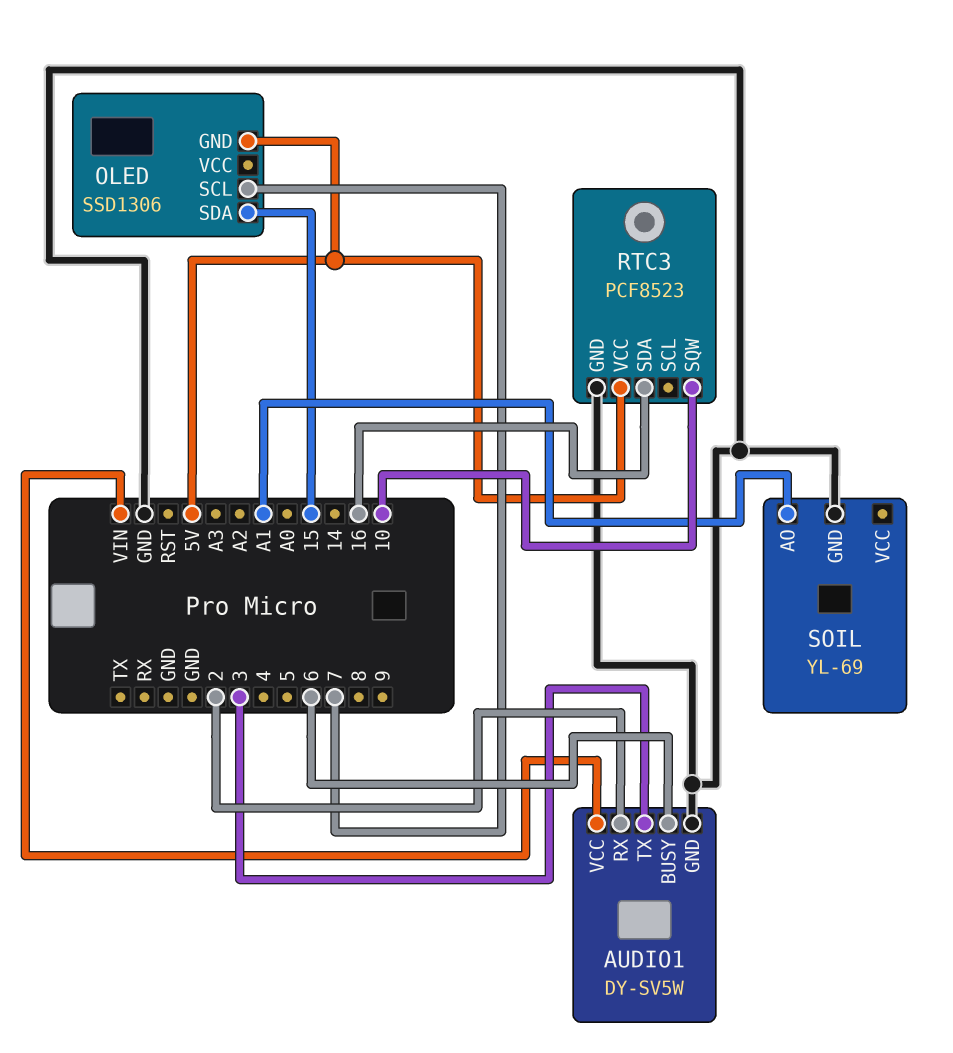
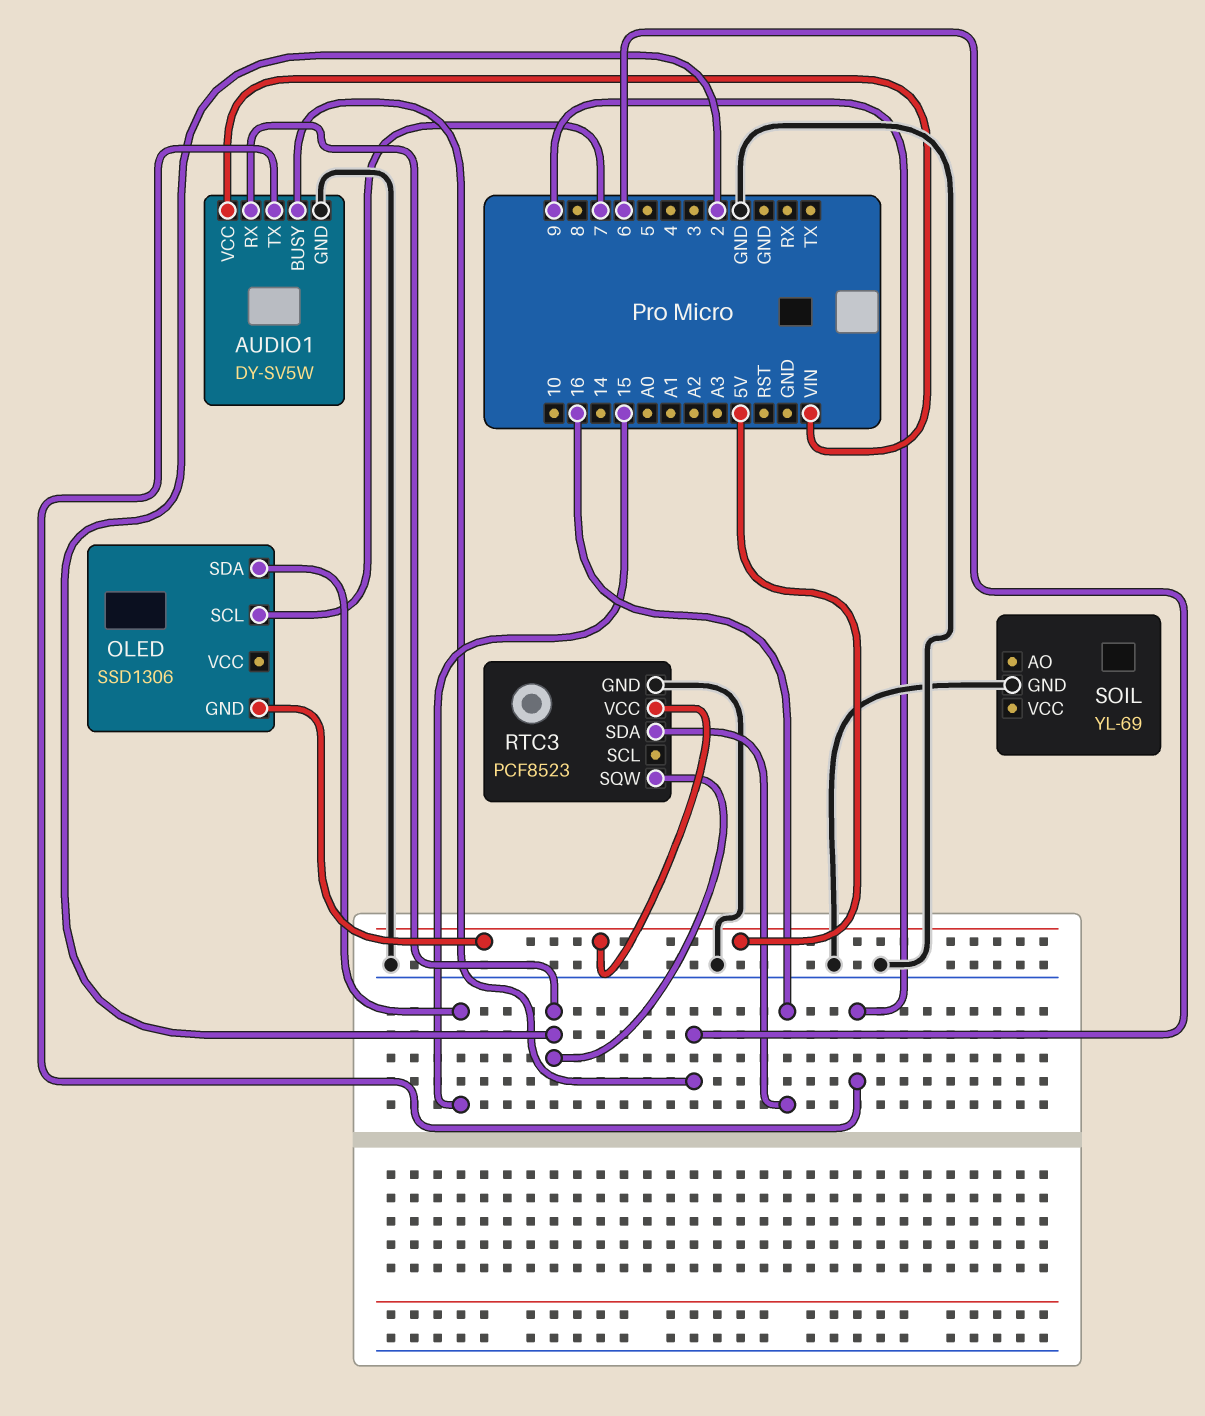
AUDIO1 pin TX: 3 -> 9
RTC3 pin SQW: 10 -> 2
SOIL pin AO: A1 -> none

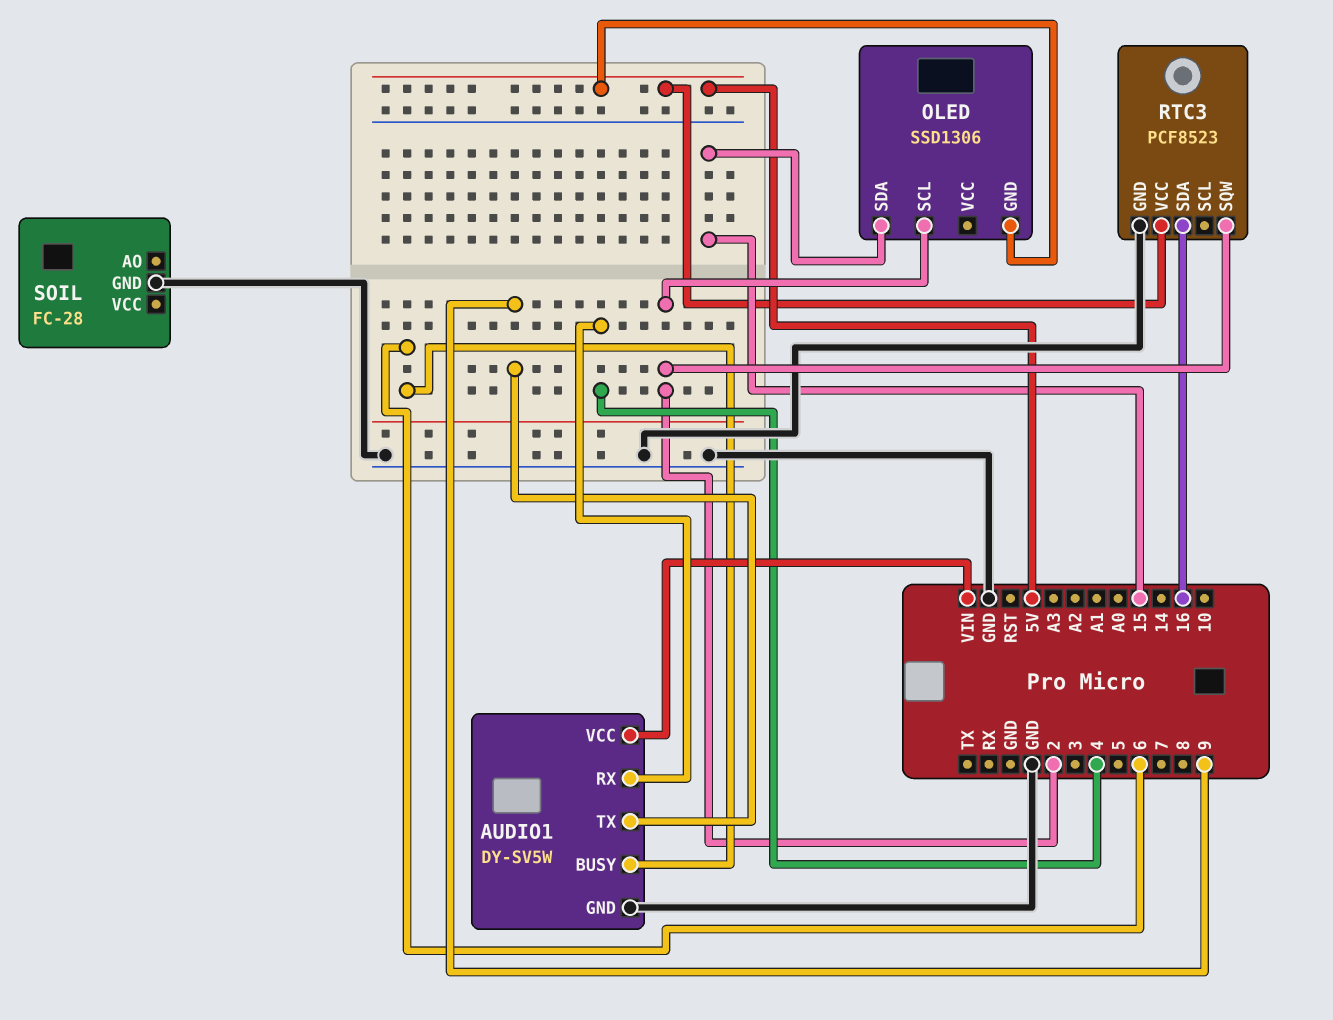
AUDIO1 pin RX: 2 -> 4
OLED pin SCL: 7 -> 2
SOIL: YL-69 -> FC-28

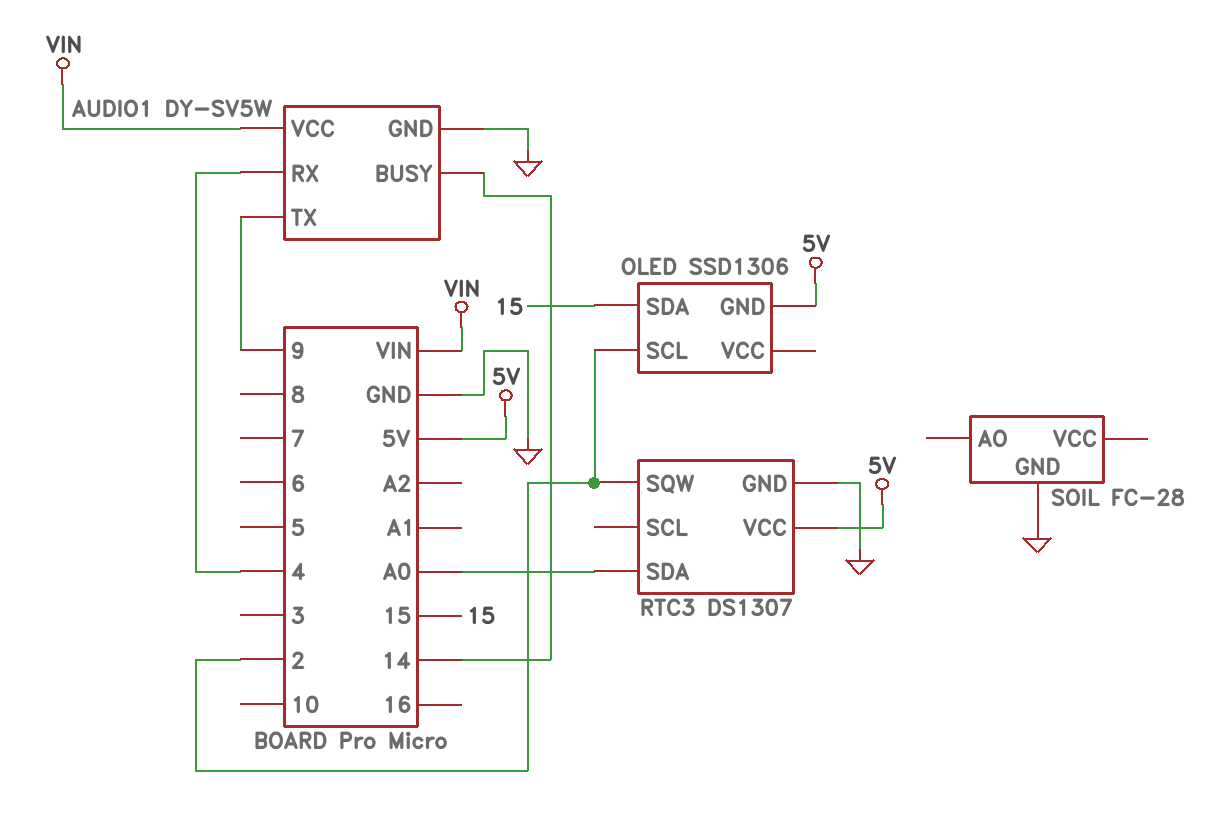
AUDIO1 pin BUSY: 6 -> 14
RTC3: PCF8523 -> DS1307
RTC3 pin SDA: 16 -> A0

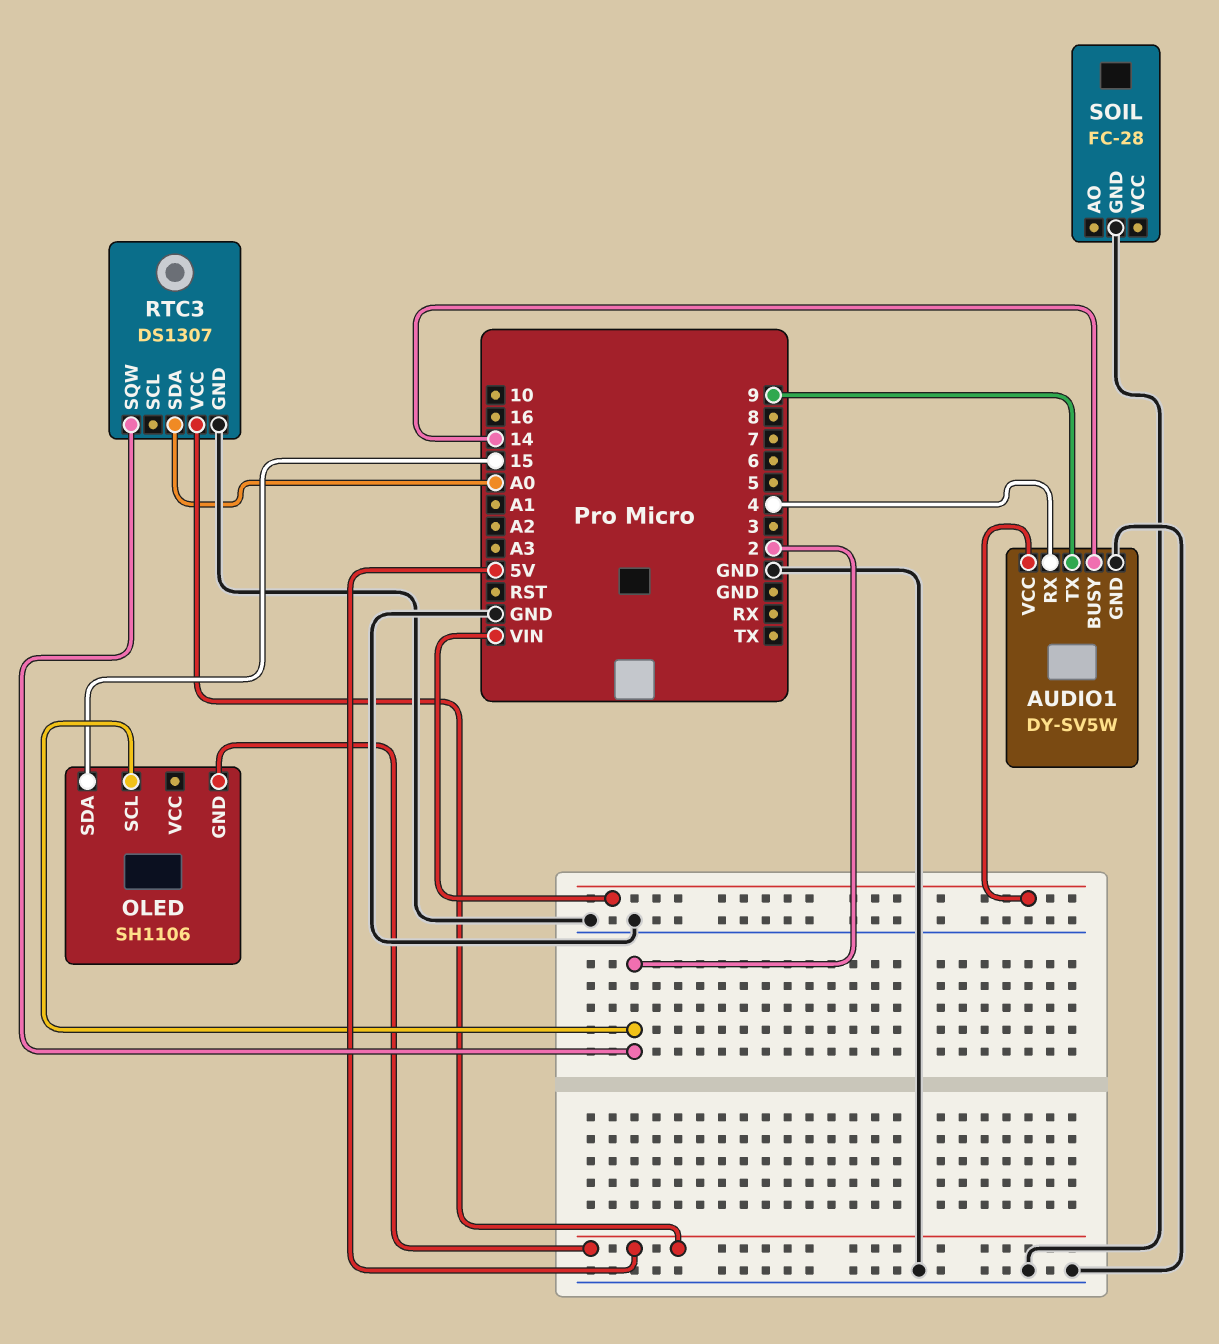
OLED: SSD1306 -> SH1106

